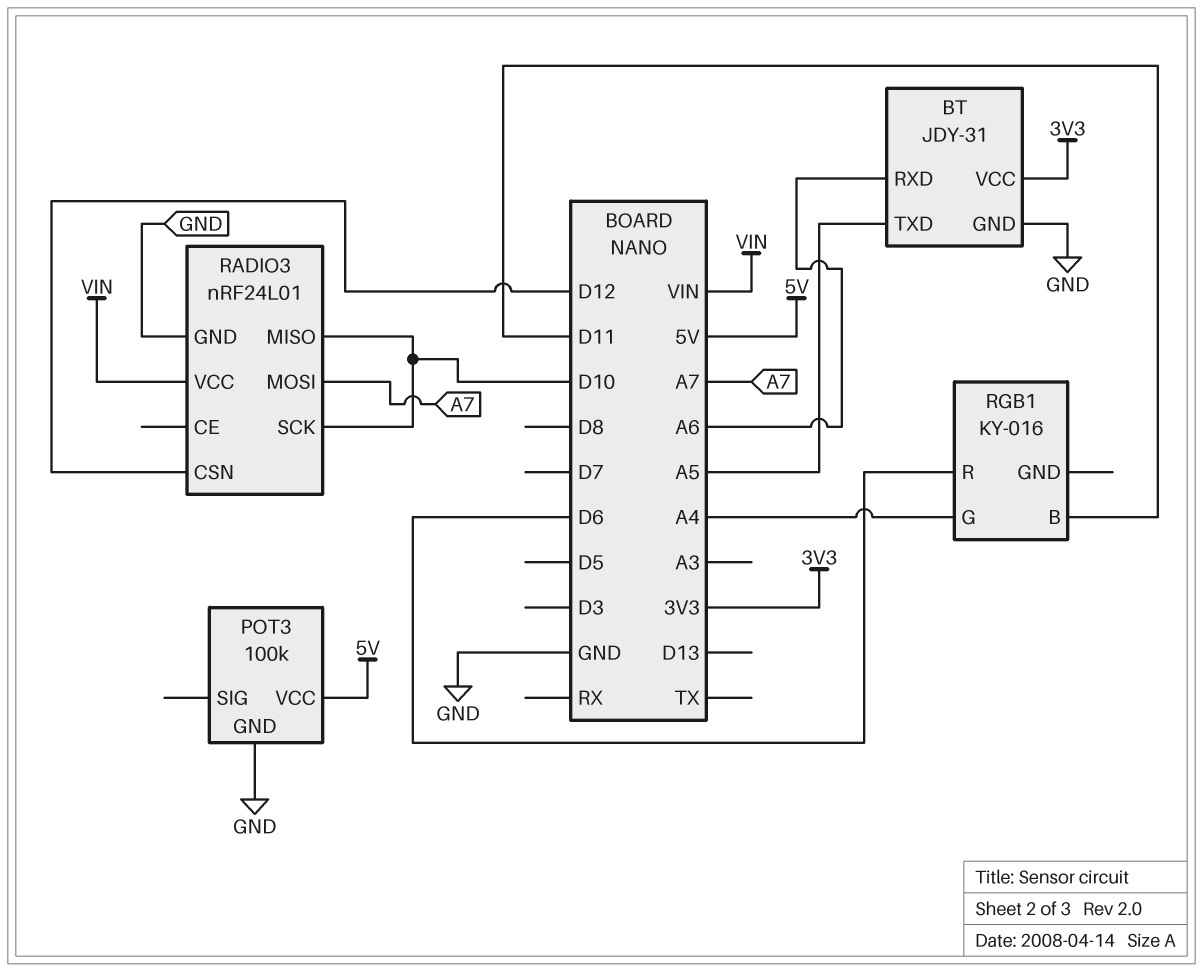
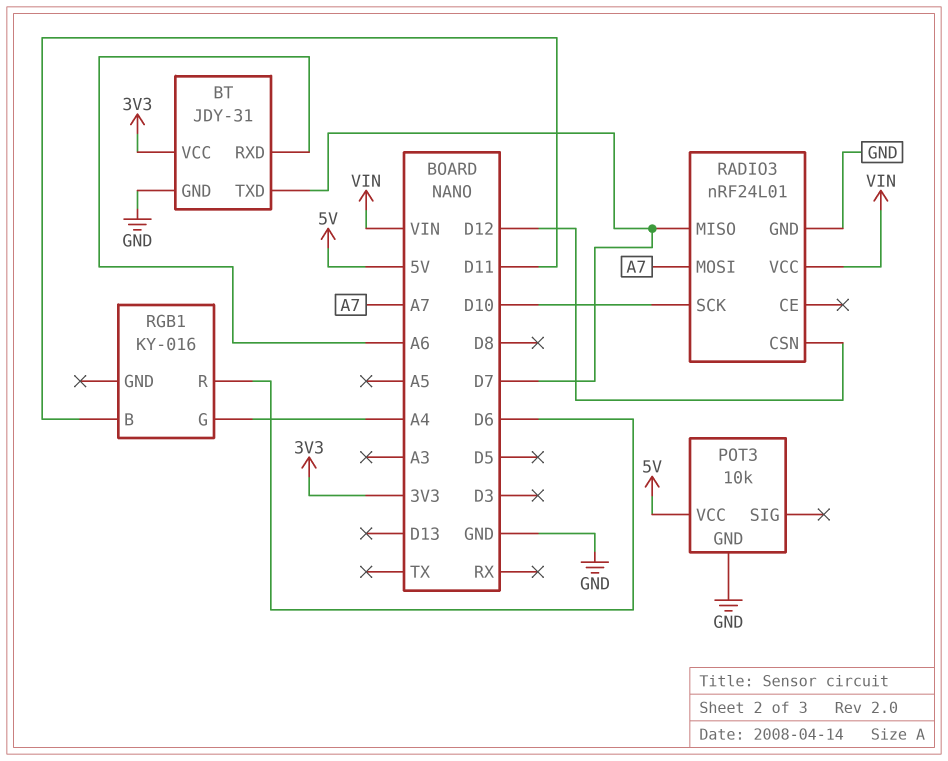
BT pin TXD: A5 -> D7
POT3: 100k -> 10k
RADIO3 pin MISO: D10 -> D7

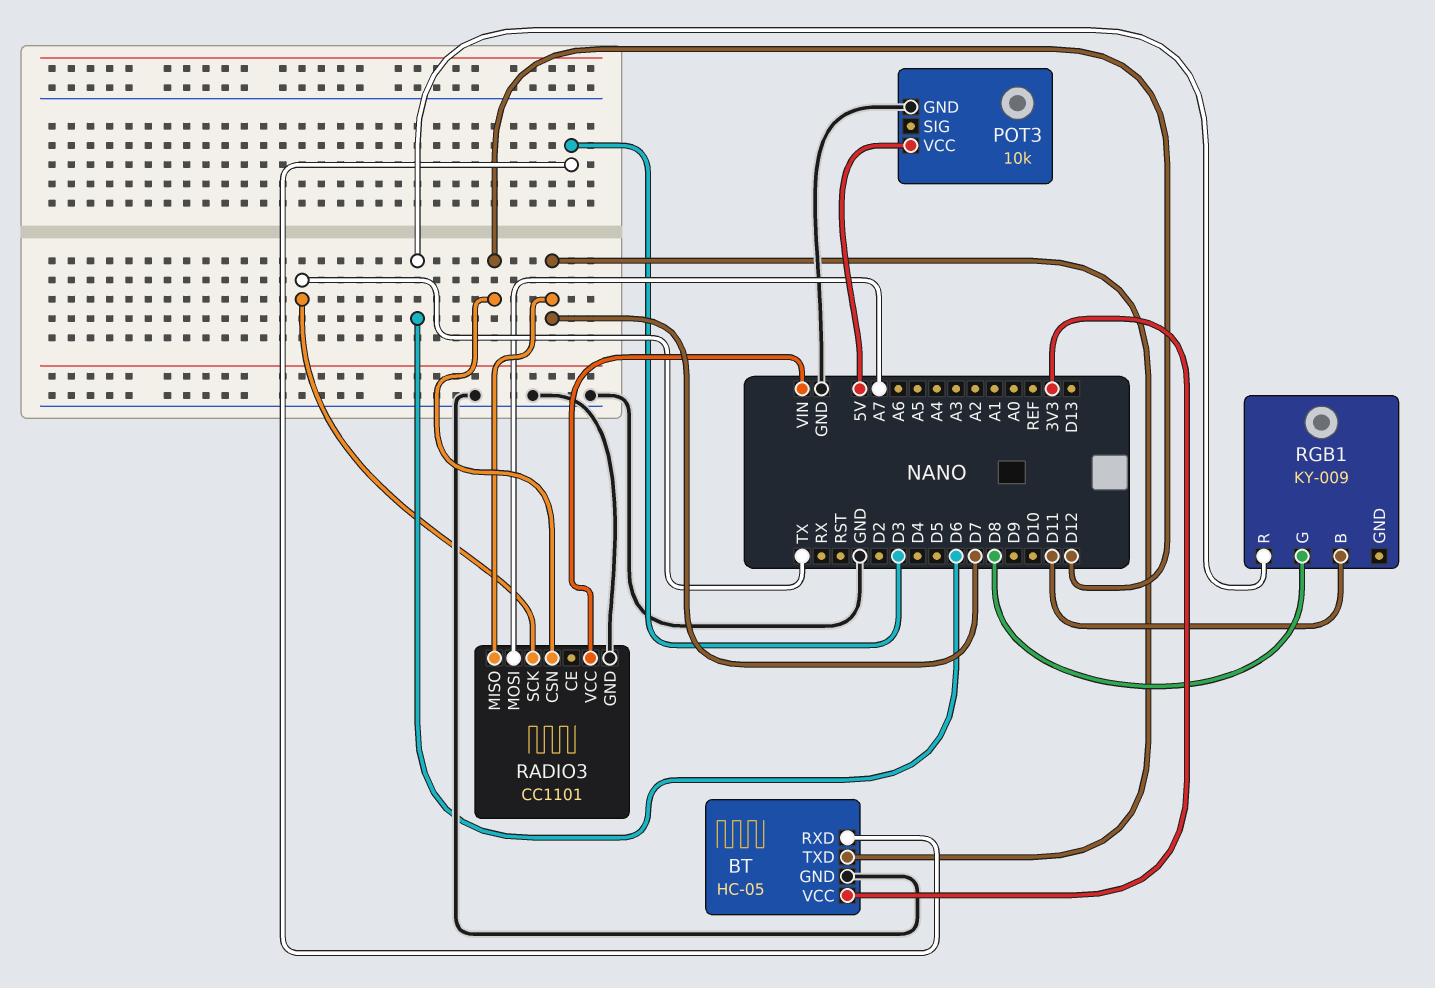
BT: JDY-31 -> HC-05
BT pin RXD: A6 -> D3
RADIO3: nRF24L01 -> CC1101
RADIO3 pin SCK: D10 -> TX
RGB1: KY-016 -> KY-009
RGB1 pin G: A4 -> D8

